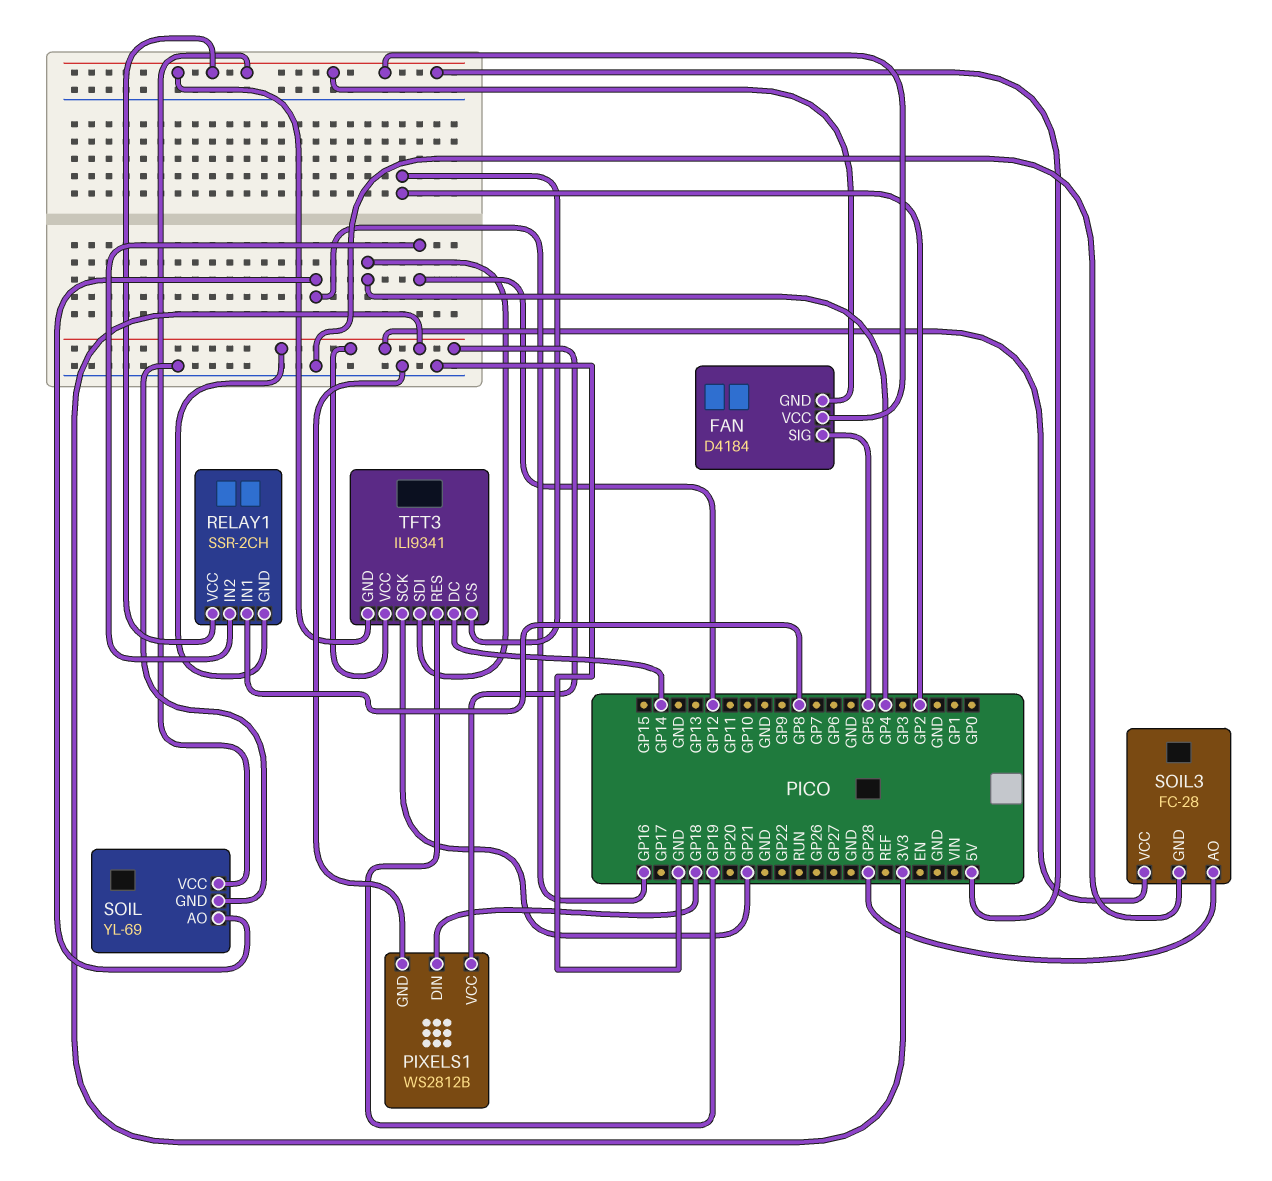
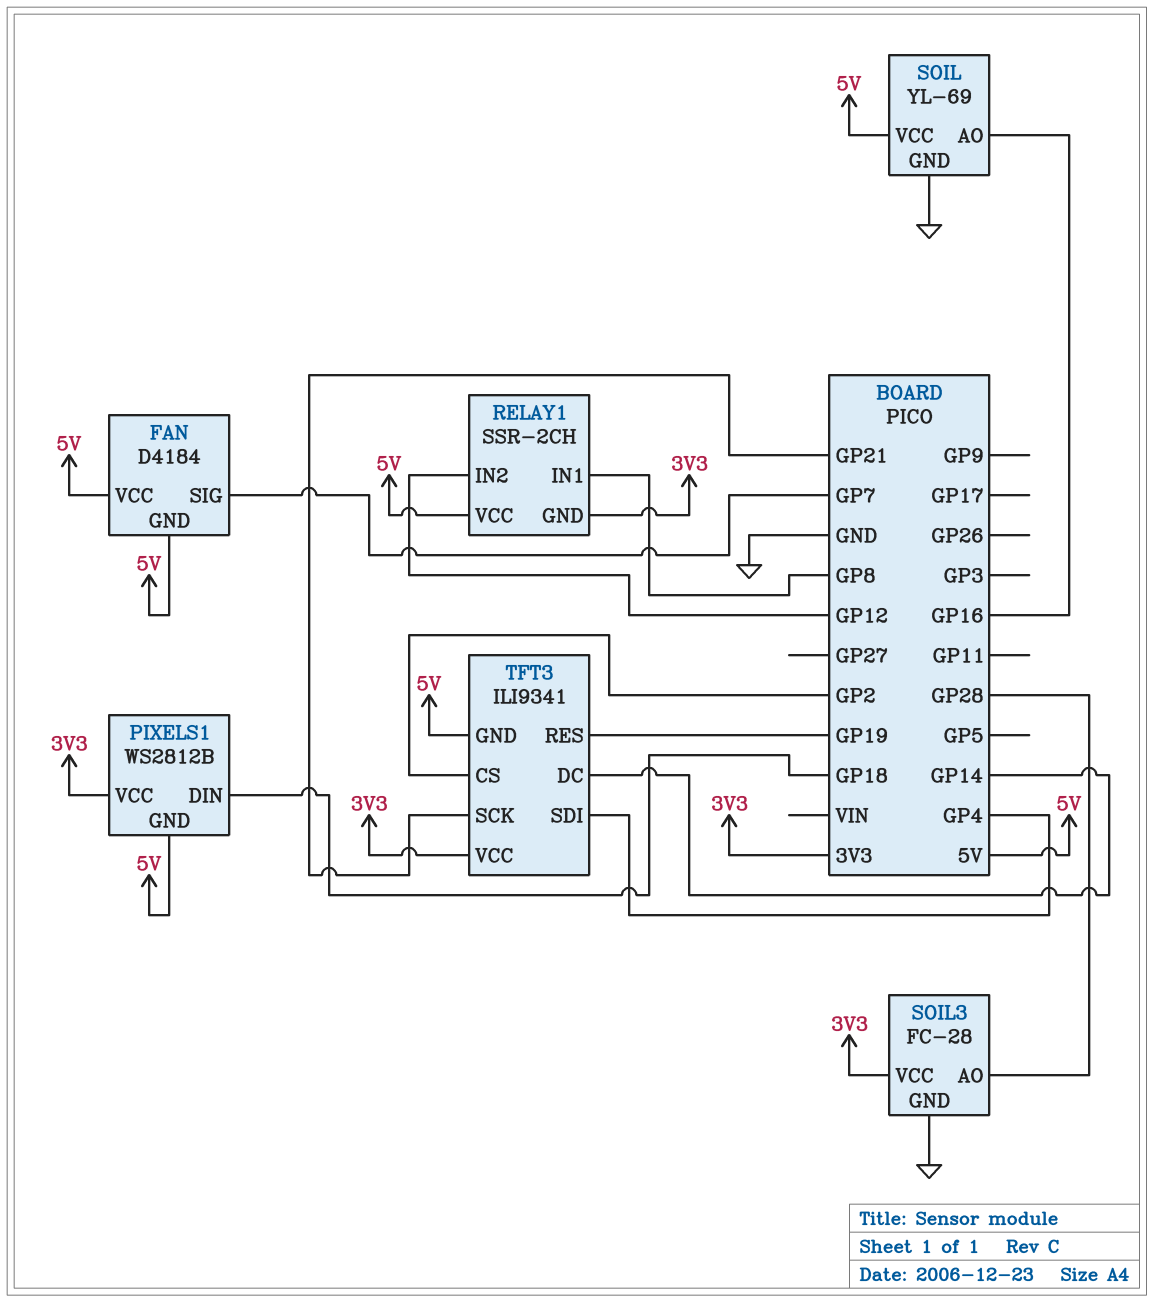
FAN pin SIG: GP5 -> GP7
PIXELS1 pin GND: GND -> 5V

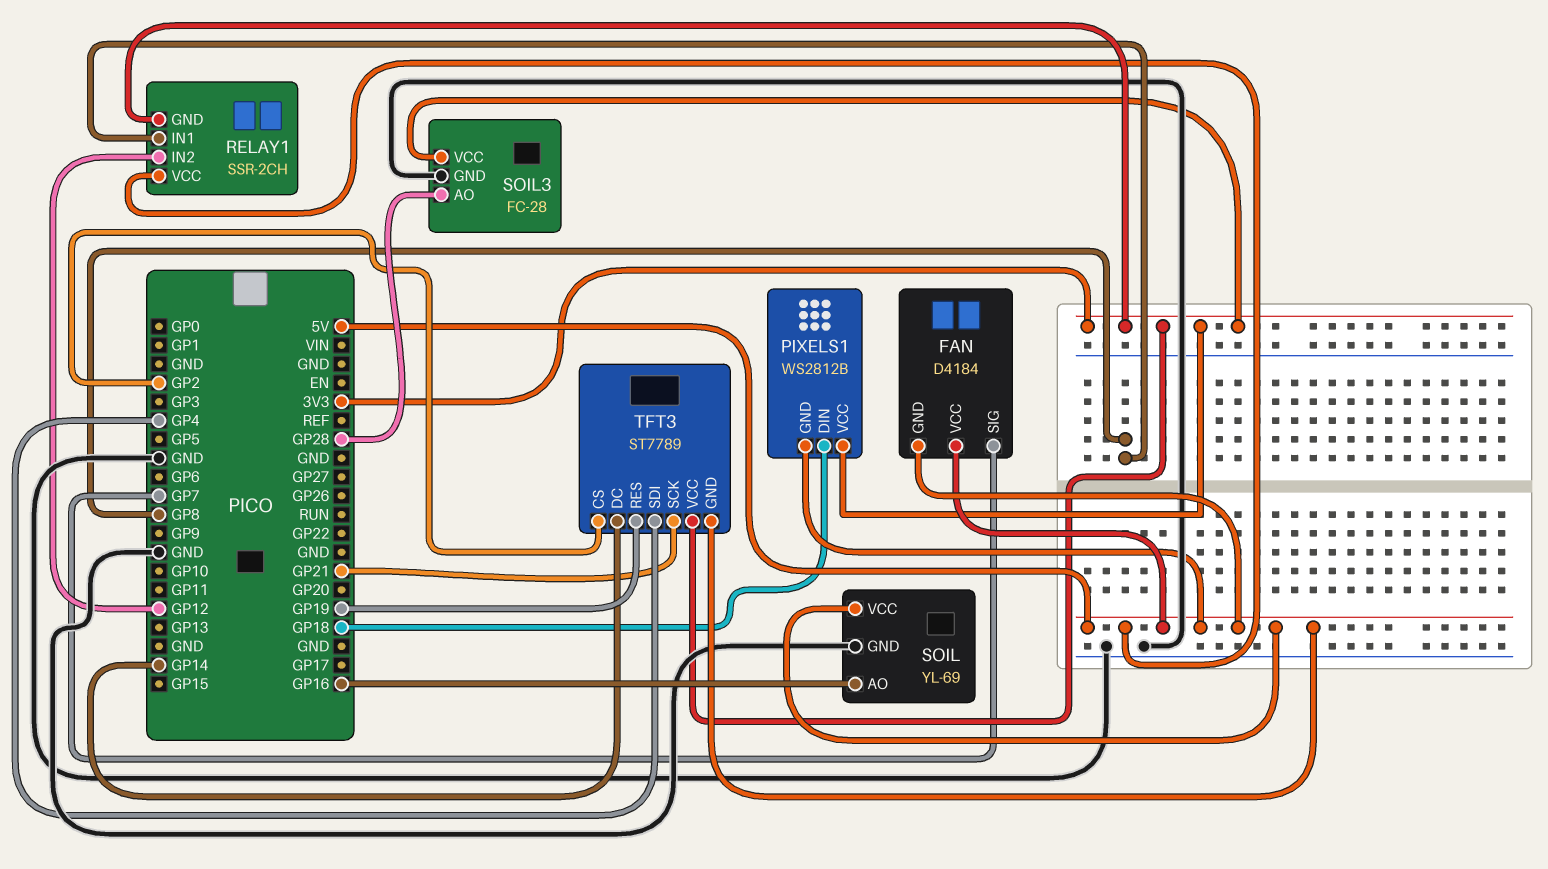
TFT3: ILI9341 -> ST7789

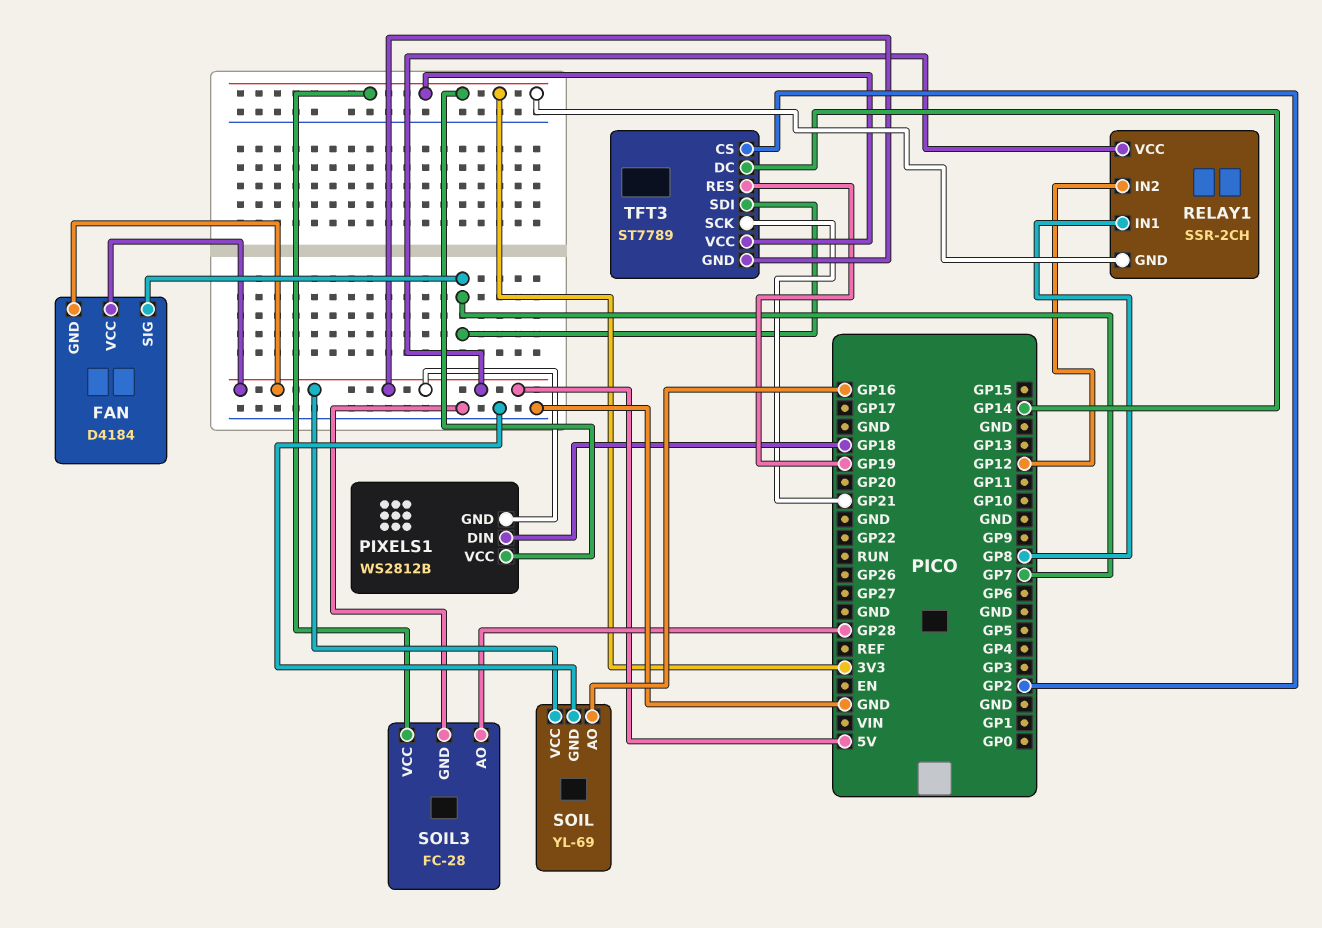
TFT3 pin SDI: GP4 -> GP7

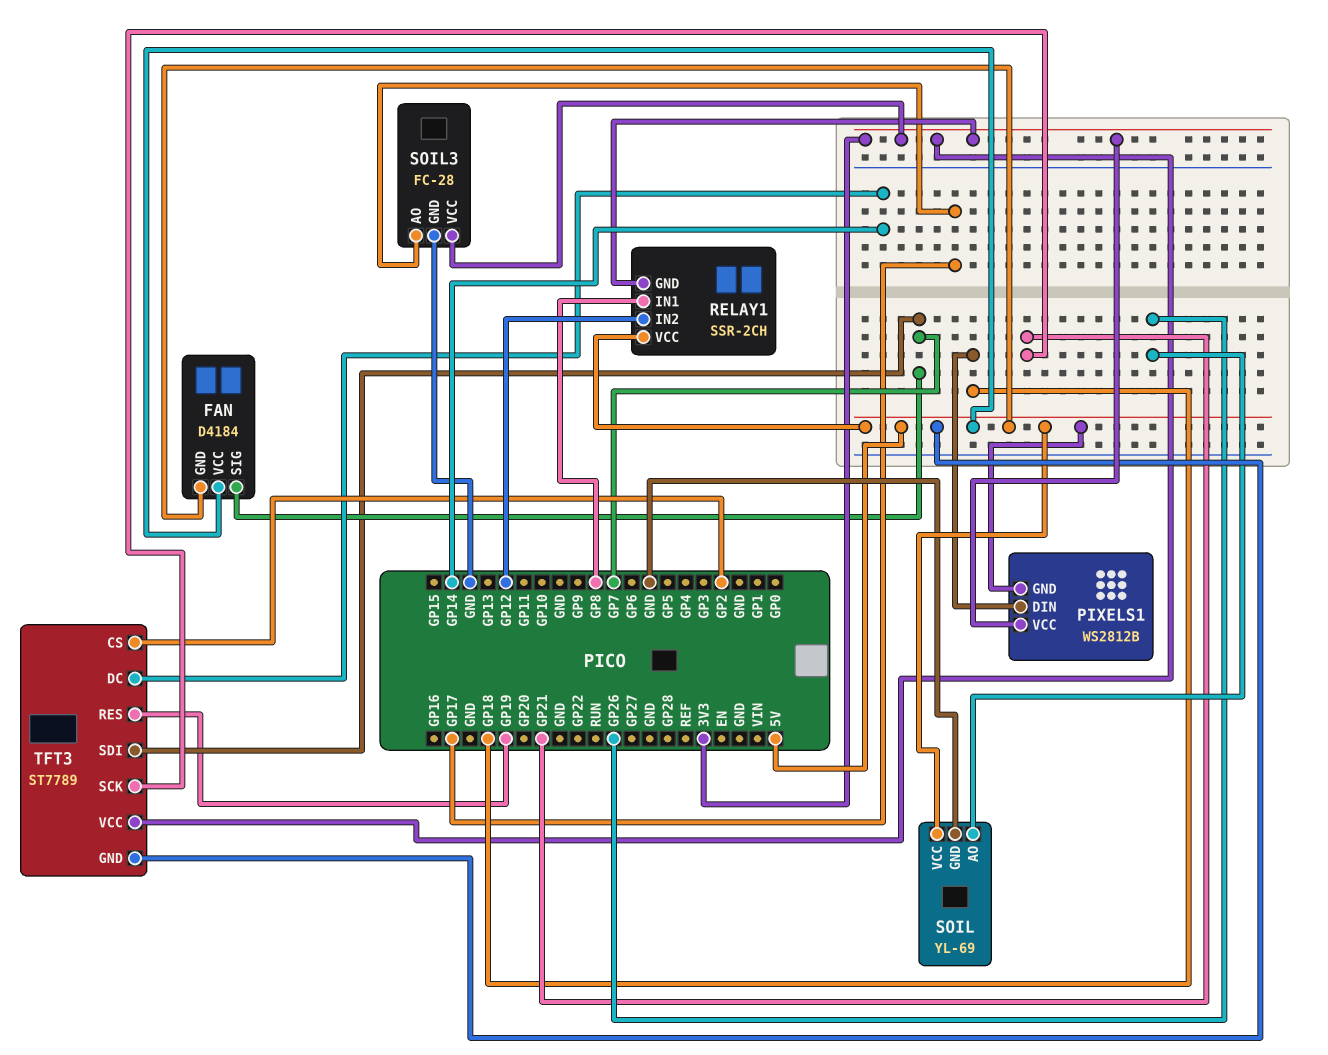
SOIL pin AO: GP16 -> GP26
SOIL3 pin AO: GP28 -> GP17

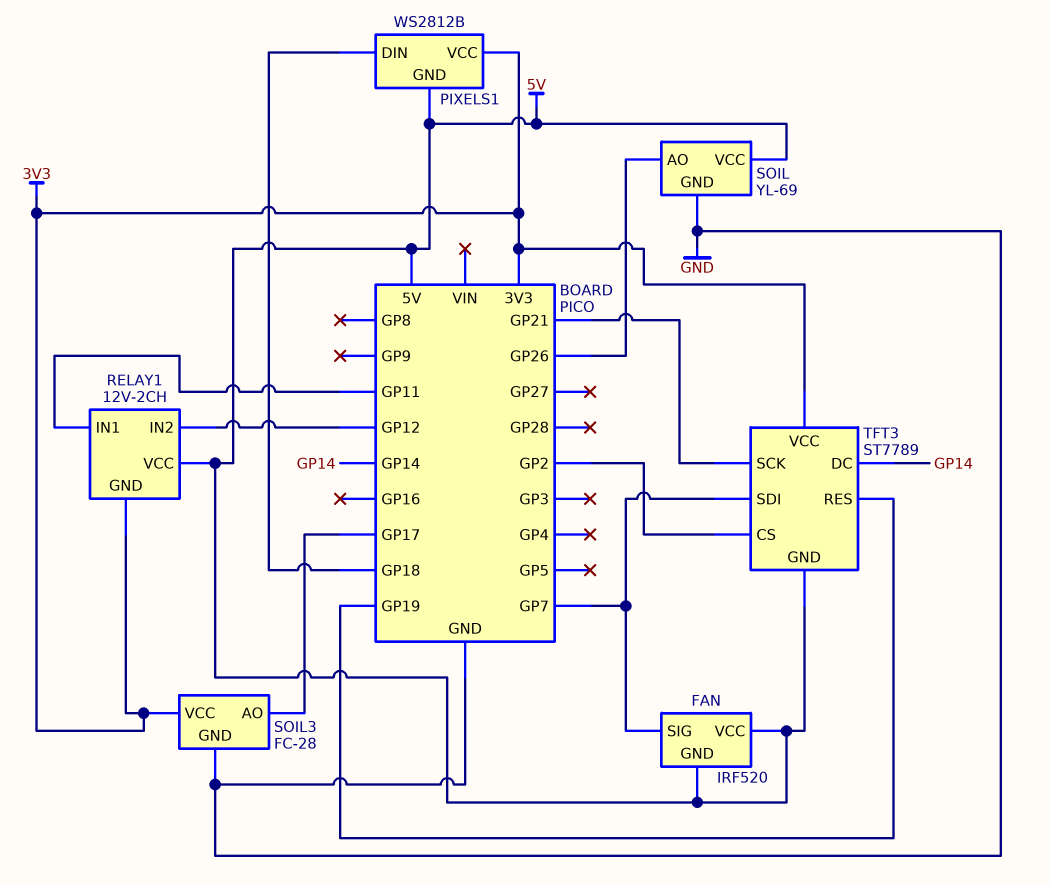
FAN: D4184 -> IRF520
RELAY1: SSR-2CH -> 12V-2CH
RELAY1 pin IN1: GP8 -> GP11

